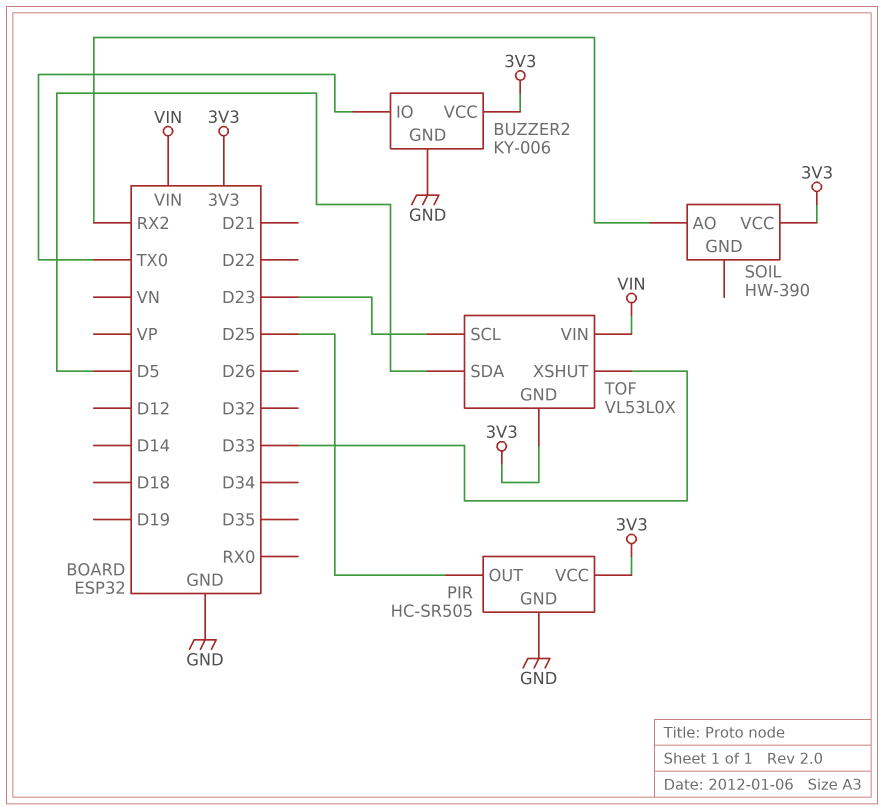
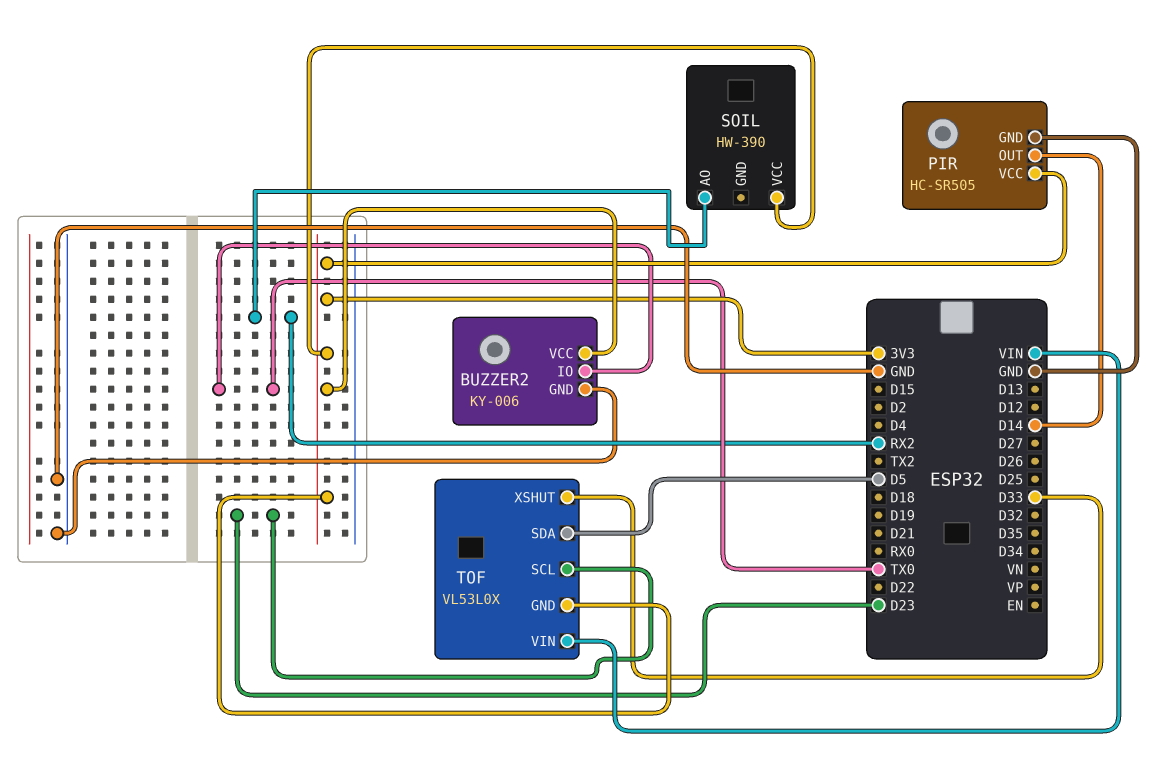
PIR pin OUT: D25 -> D14

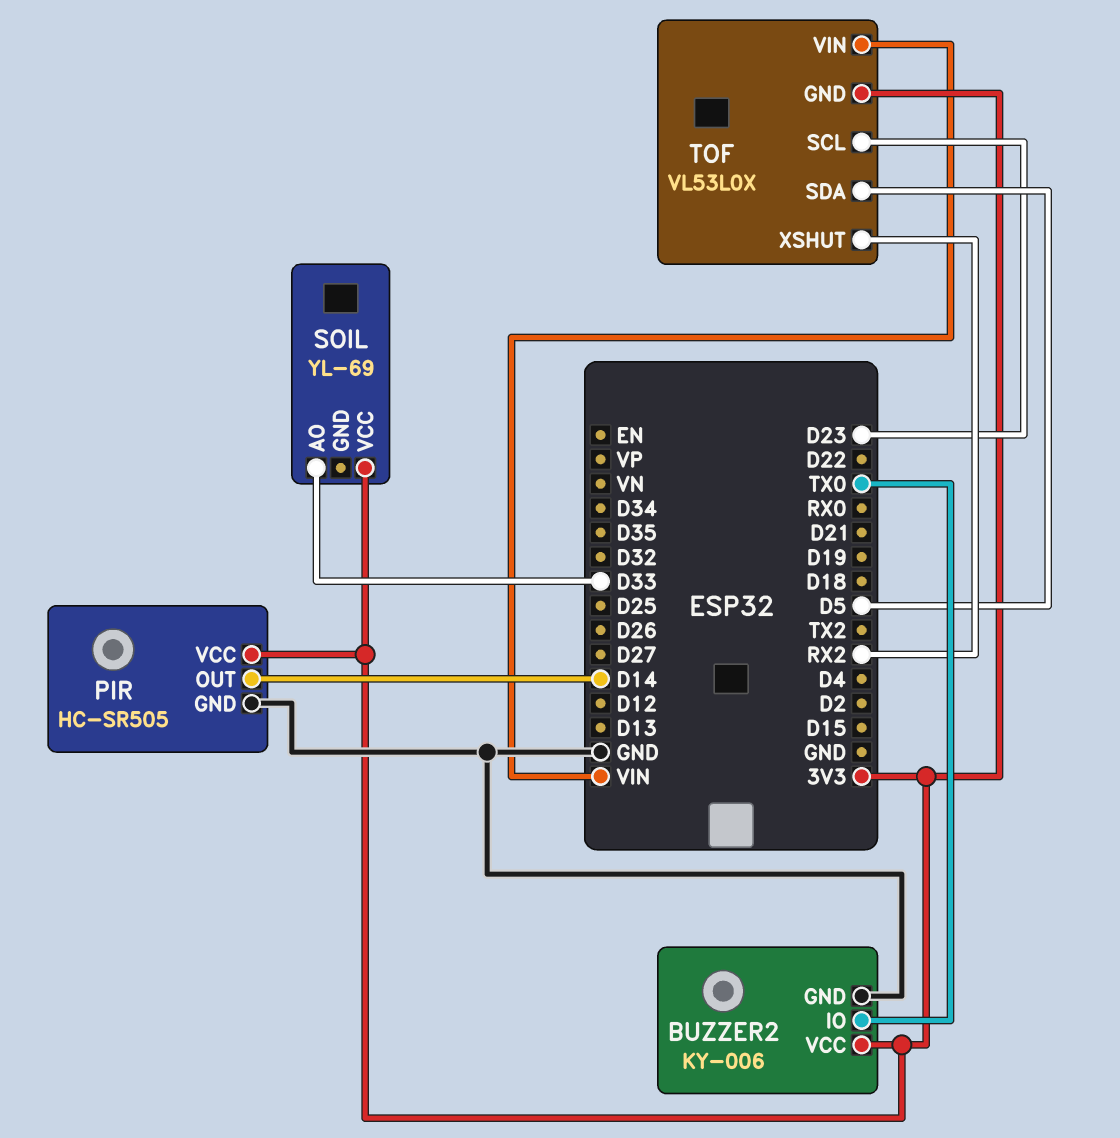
SOIL: HW-390 -> YL-69
SOIL pin AO: RX2 -> D33
TOF pin XSHUT: D33 -> RX2

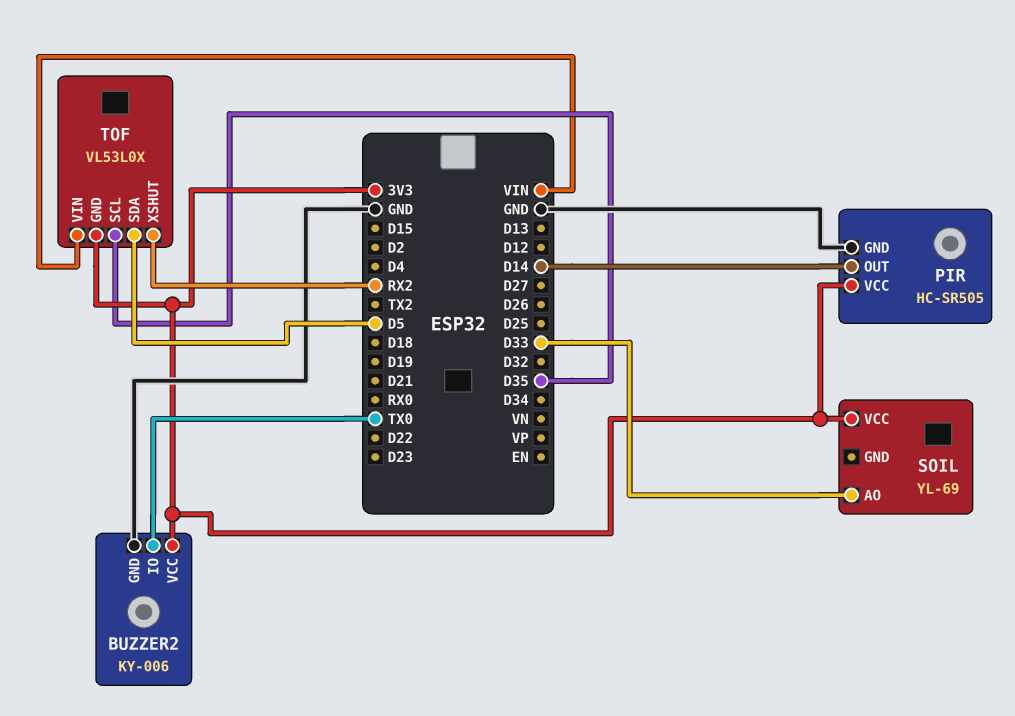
TOF pin SCL: D23 -> D35

